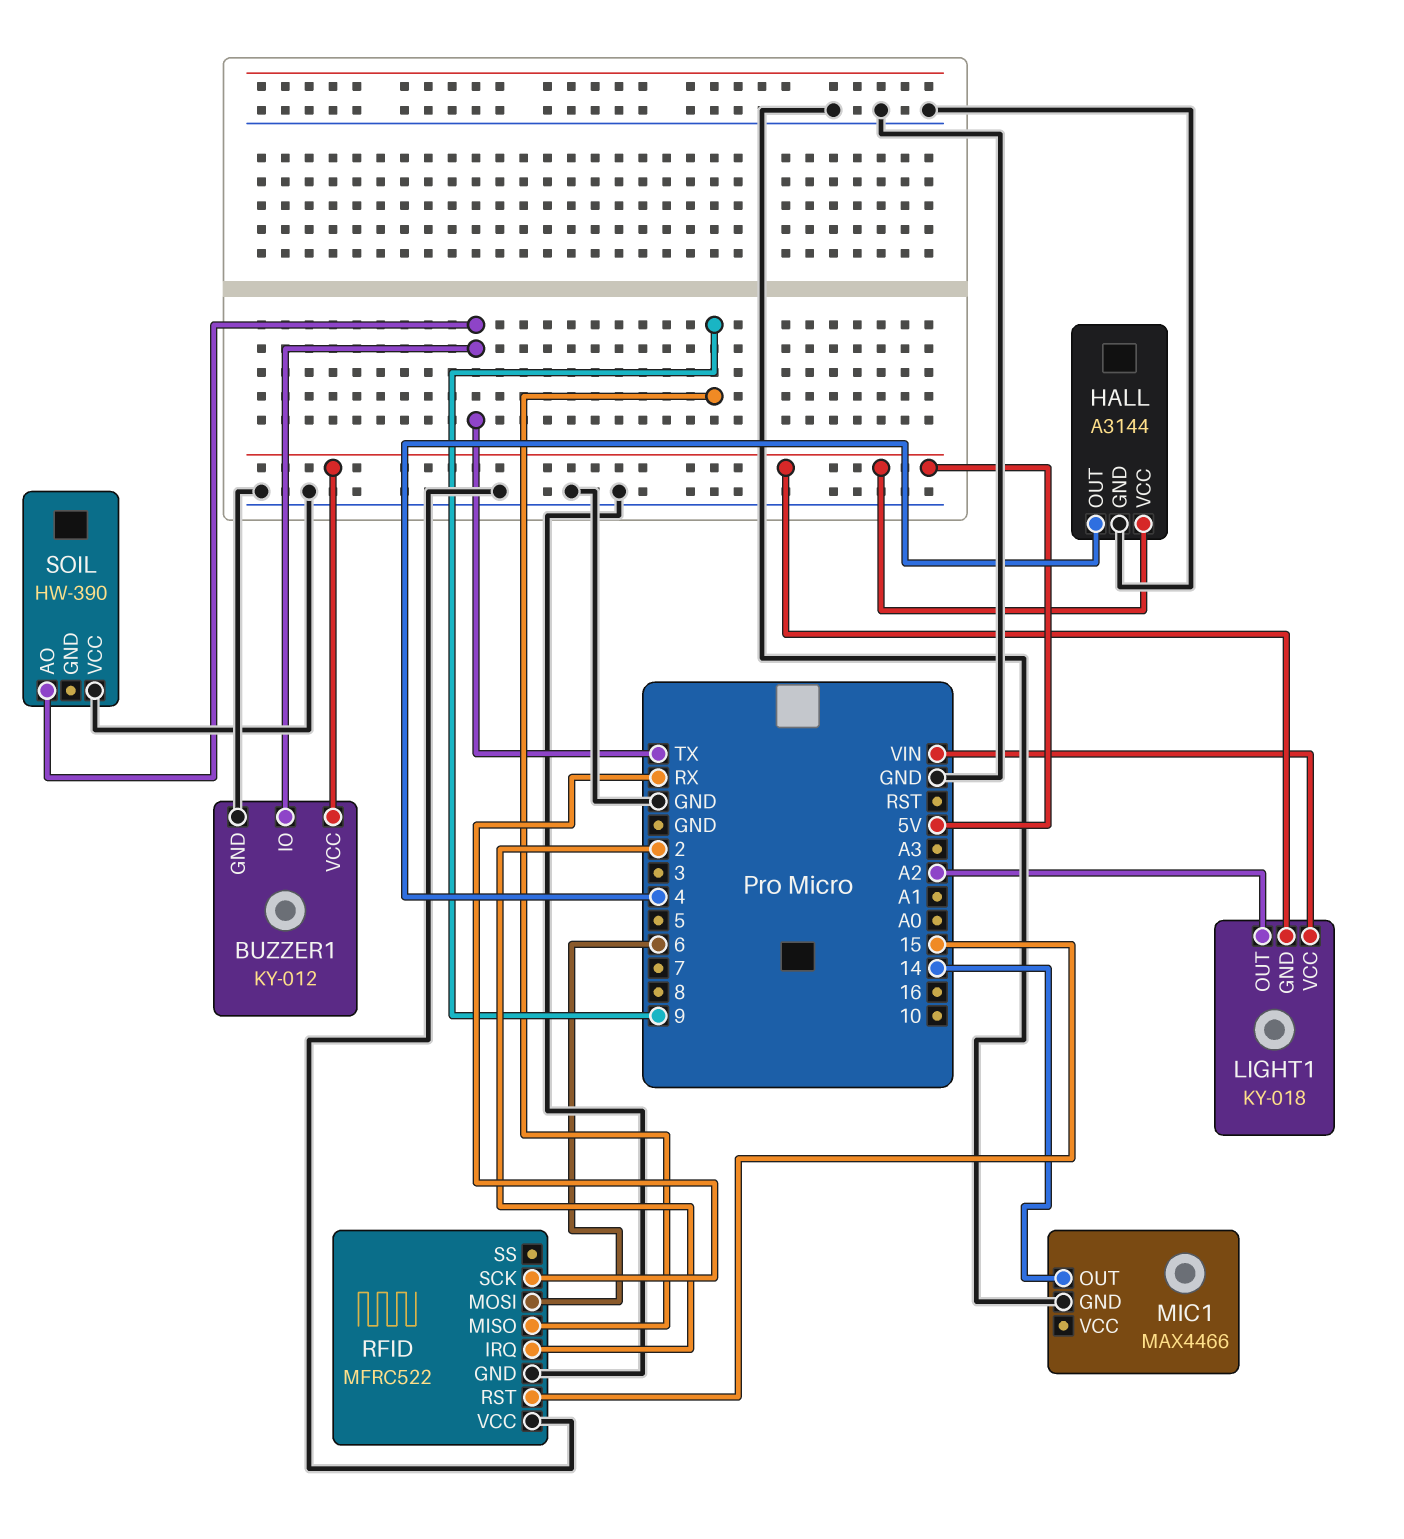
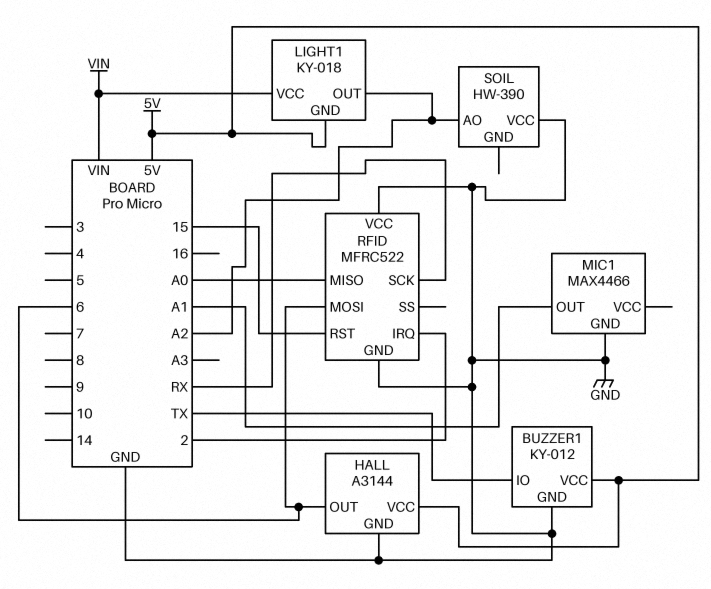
HALL pin OUT: 4 -> 6
MIC1 pin OUT: 14 -> A1
RFID pin MISO: 9 -> A0
SOIL pin AO: TX -> A2

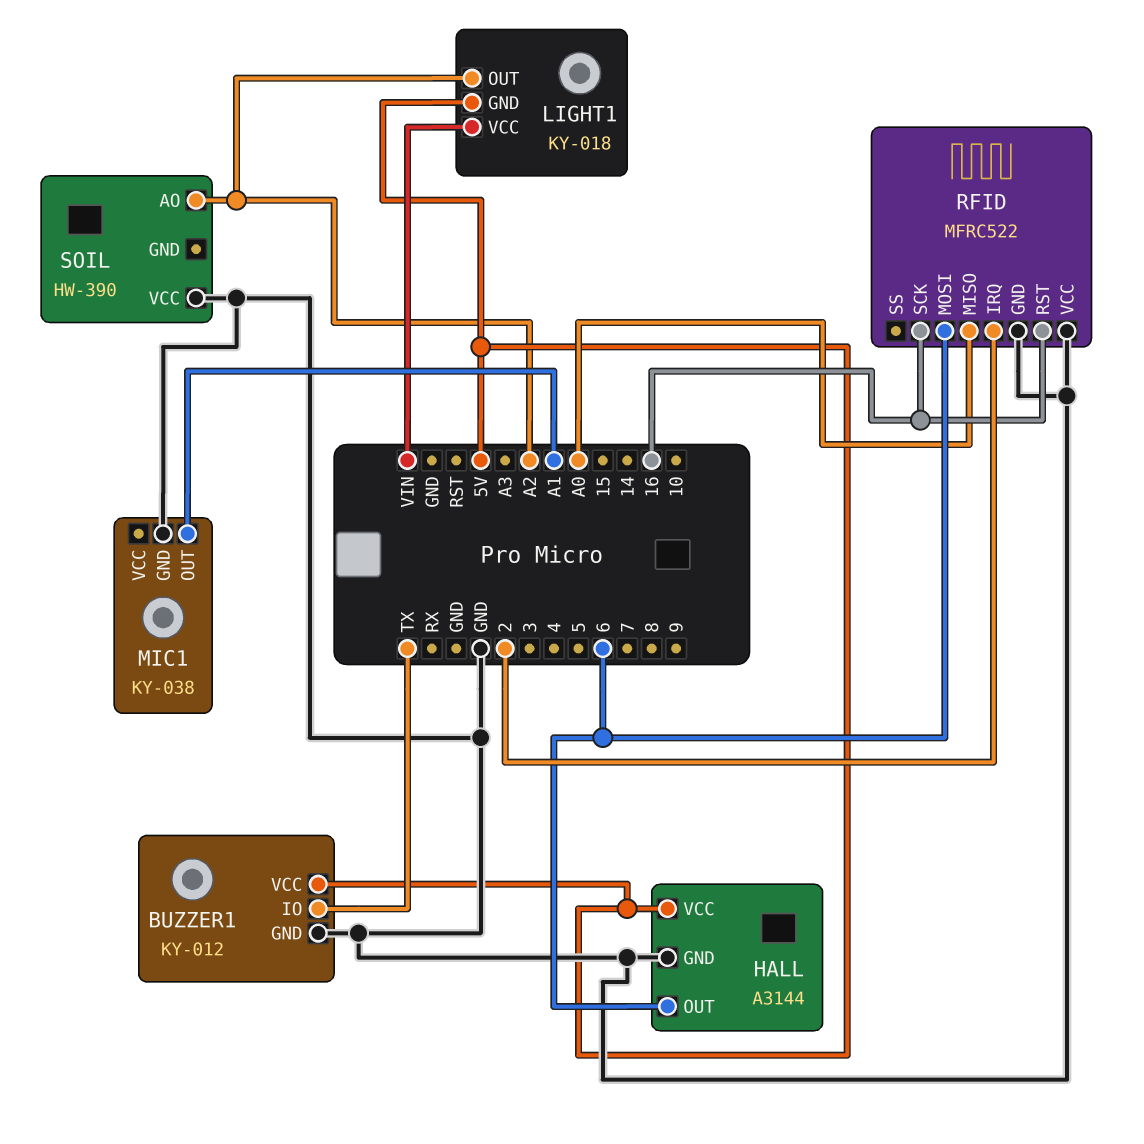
MIC1: MAX4466 -> KY-038
RFID pin RST: 15 -> 16
RFID pin SCK: RX -> 16

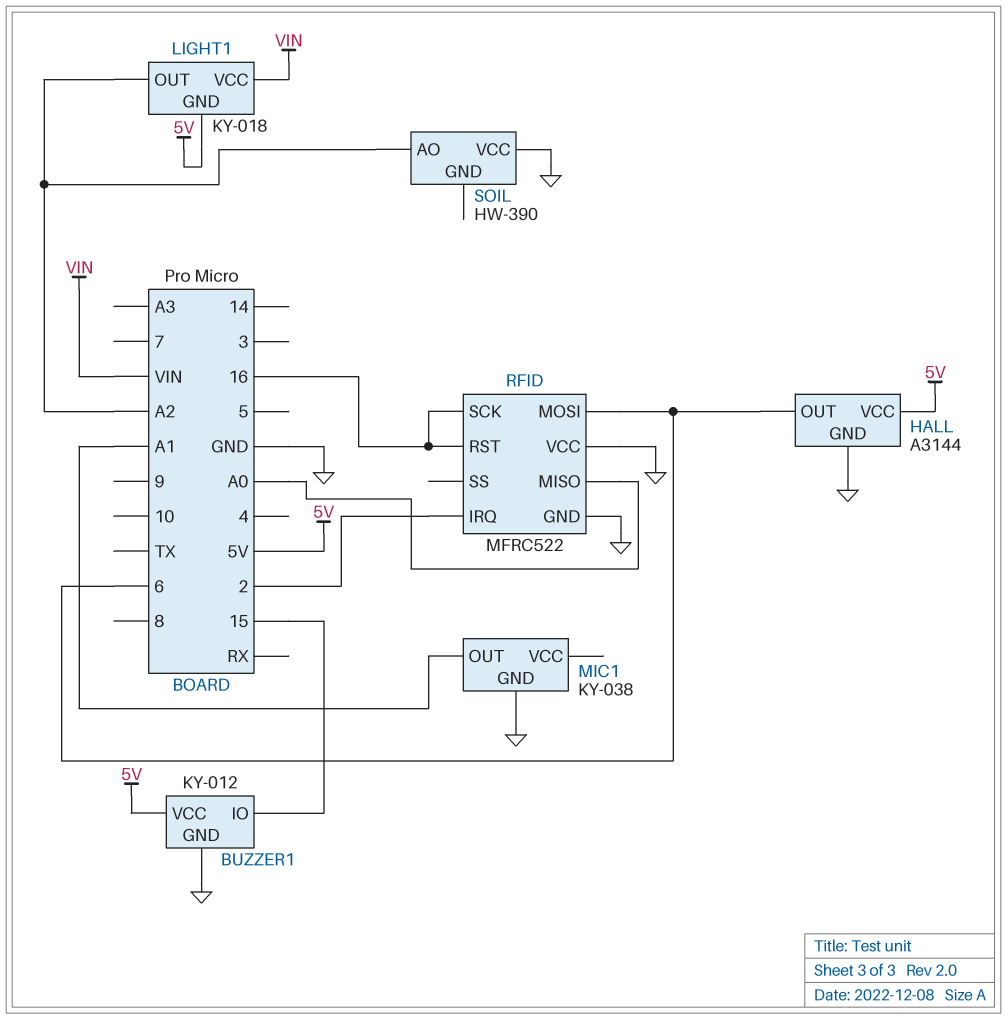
BUZZER1 pin IO: TX -> 15

